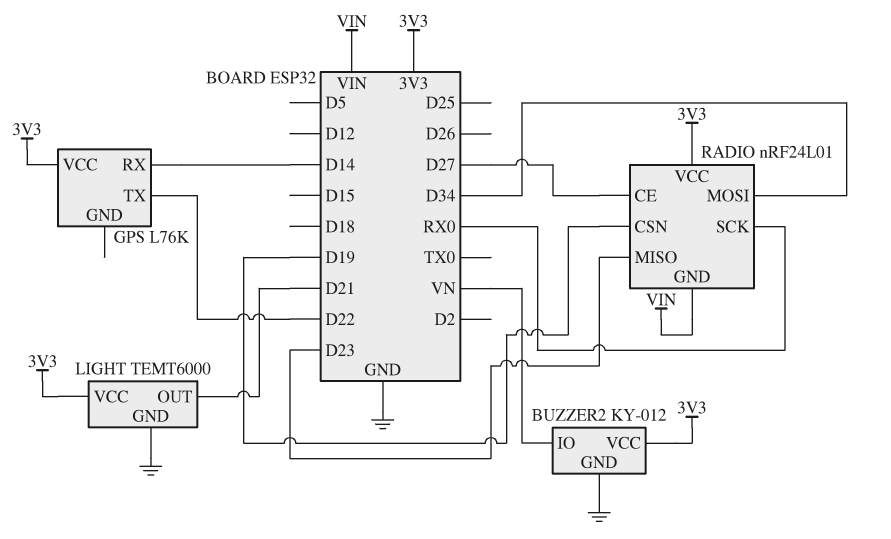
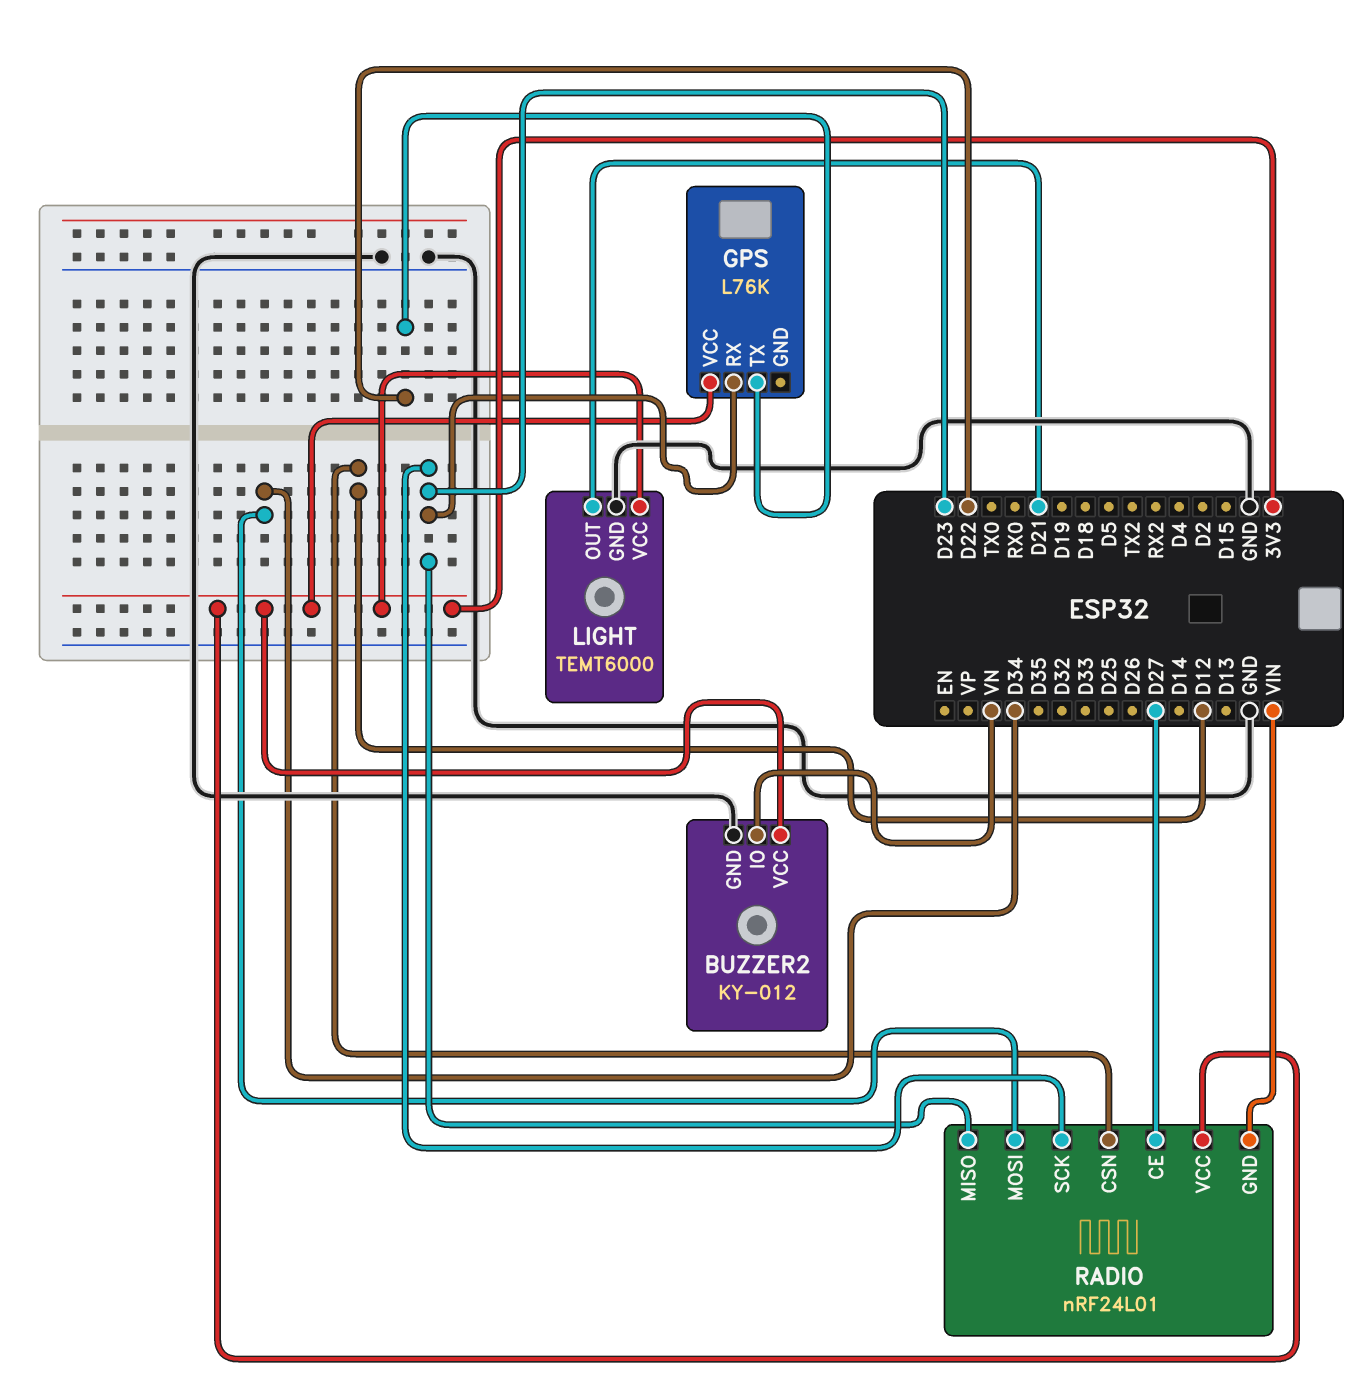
GPS pin RX: D14 -> D23
RADIO pin CSN: D19 -> D12
RADIO pin SCK: RX0 -> D23

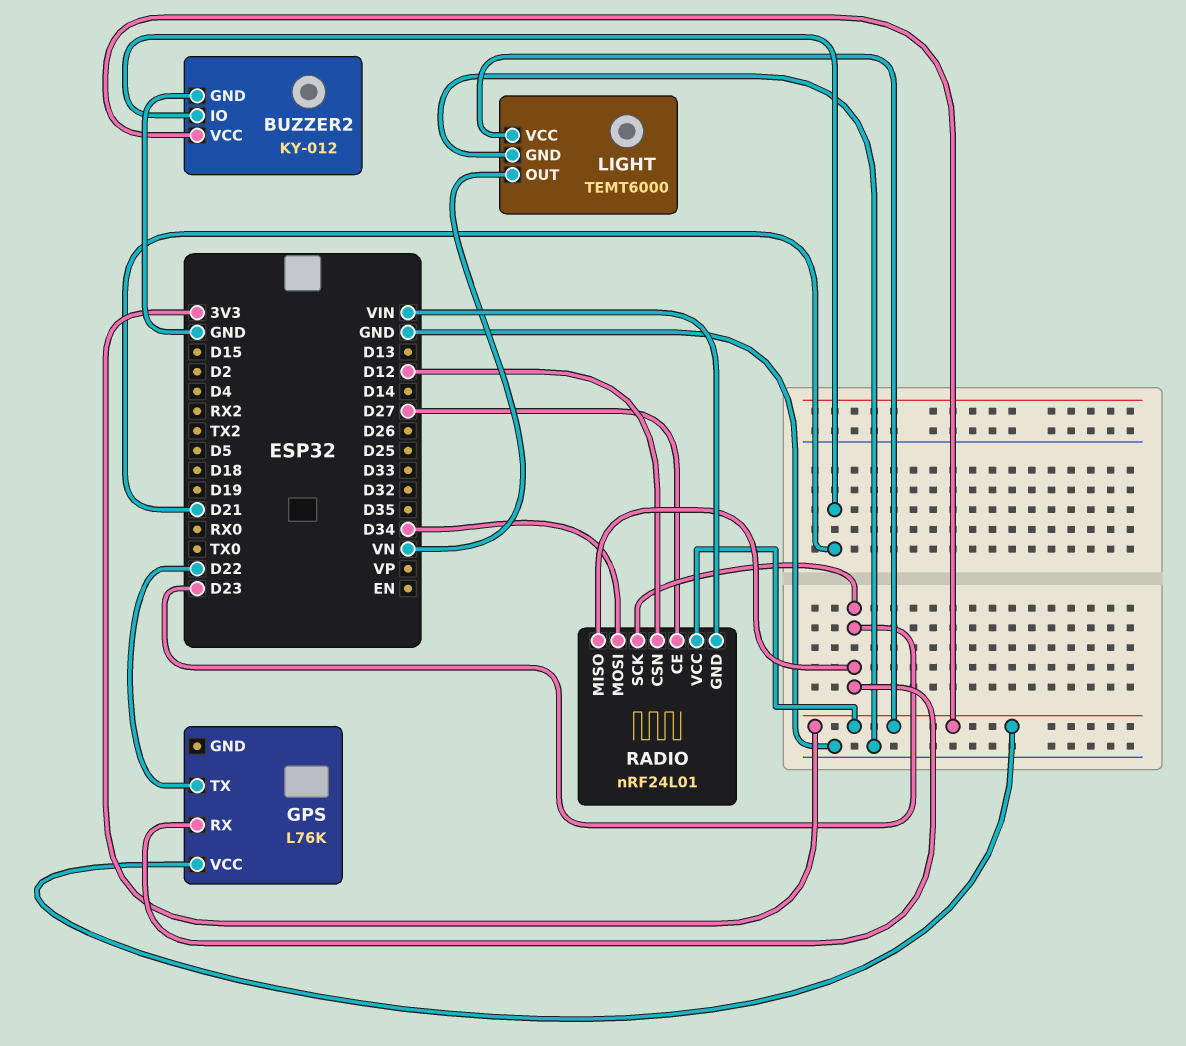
BUZZER2 pin IO: VN -> D21
LIGHT pin OUT: D21 -> VN

